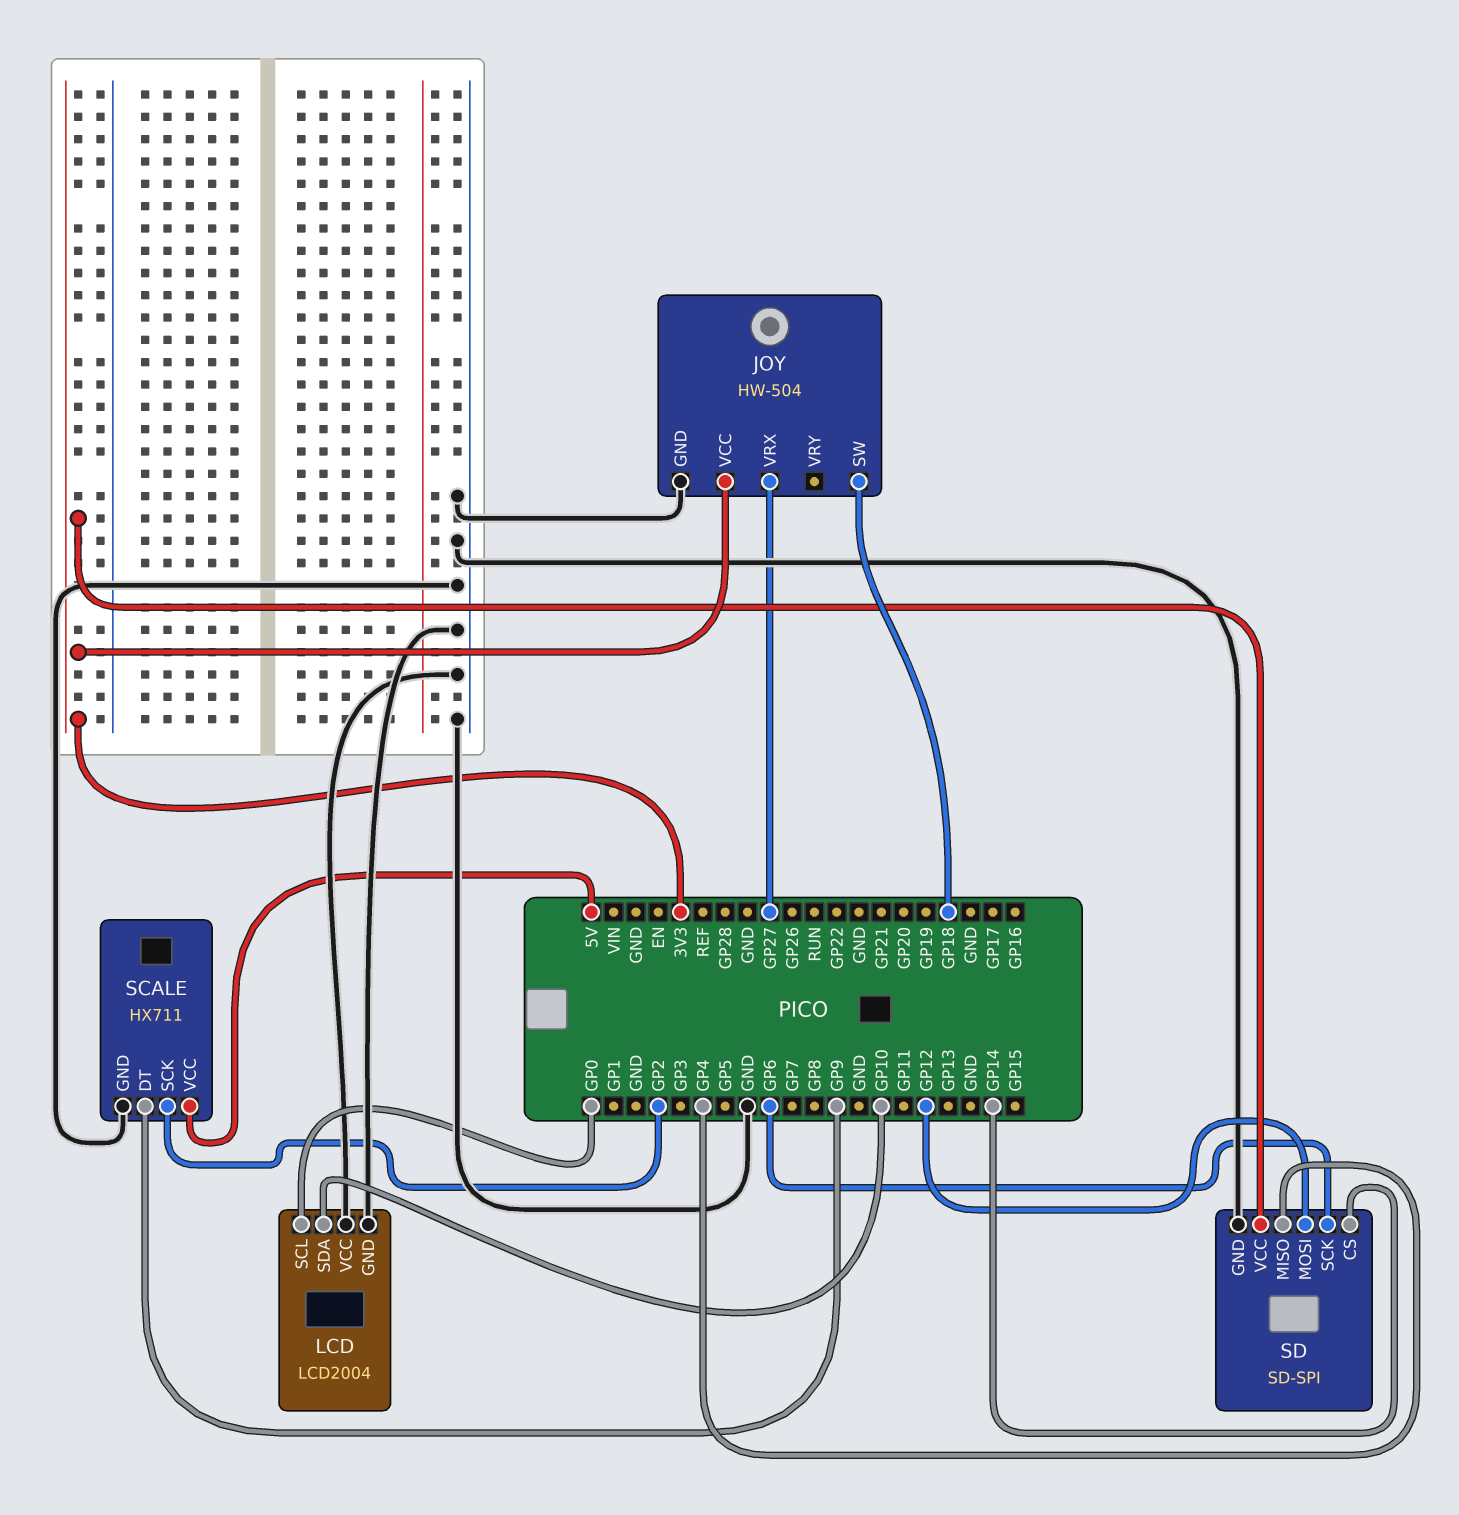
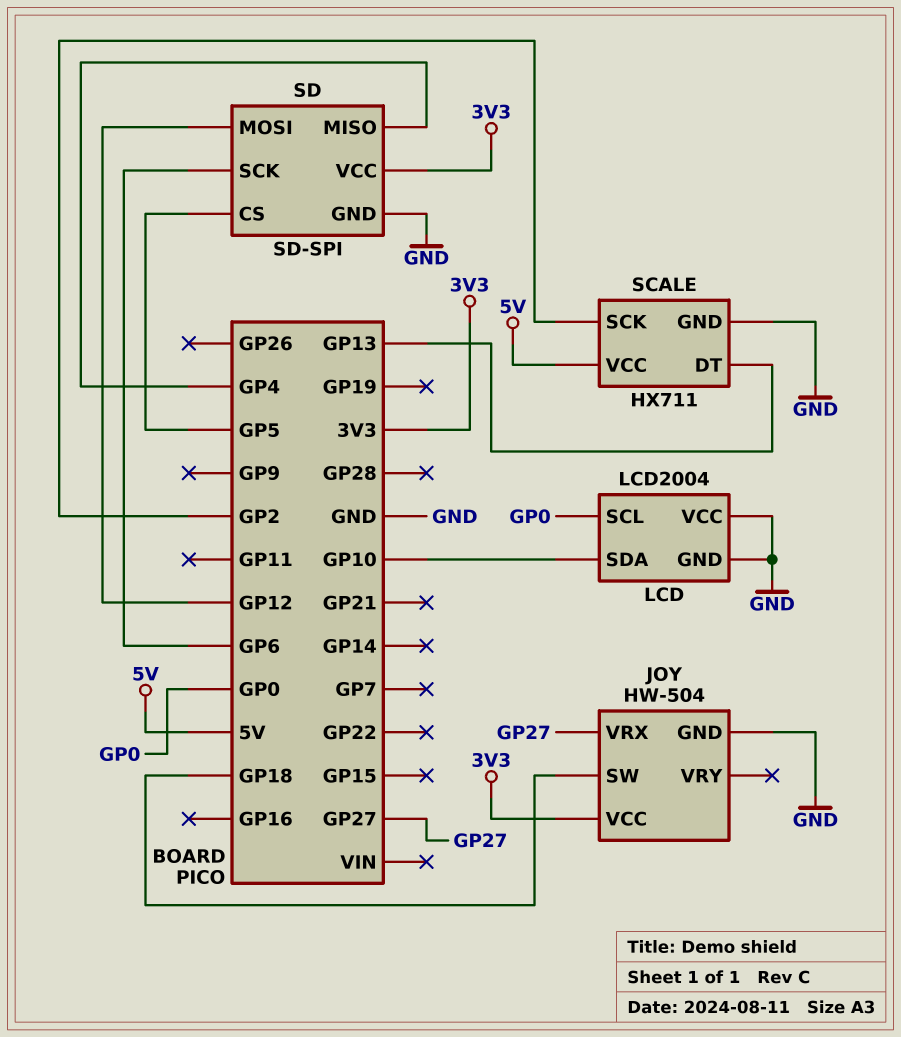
SCALE pin DT: GP9 -> GP13
SD pin CS: GP14 -> GP5

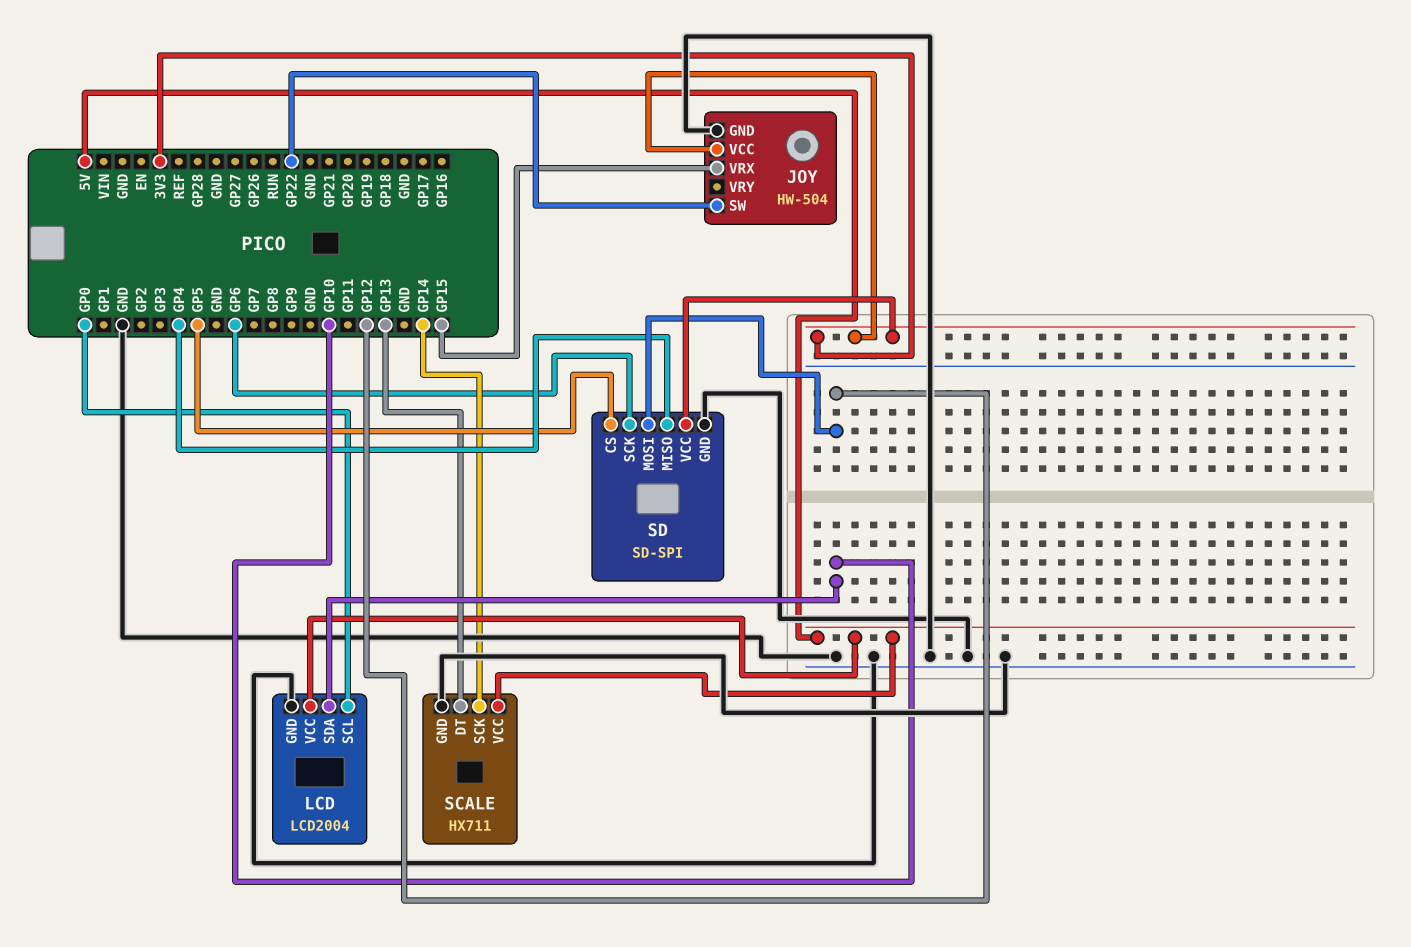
JOY pin SW: GP18 -> GP22
JOY pin VRX: GP27 -> GP15
LCD pin VCC: GND -> 5V
SCALE pin SCK: GP2 -> GP14

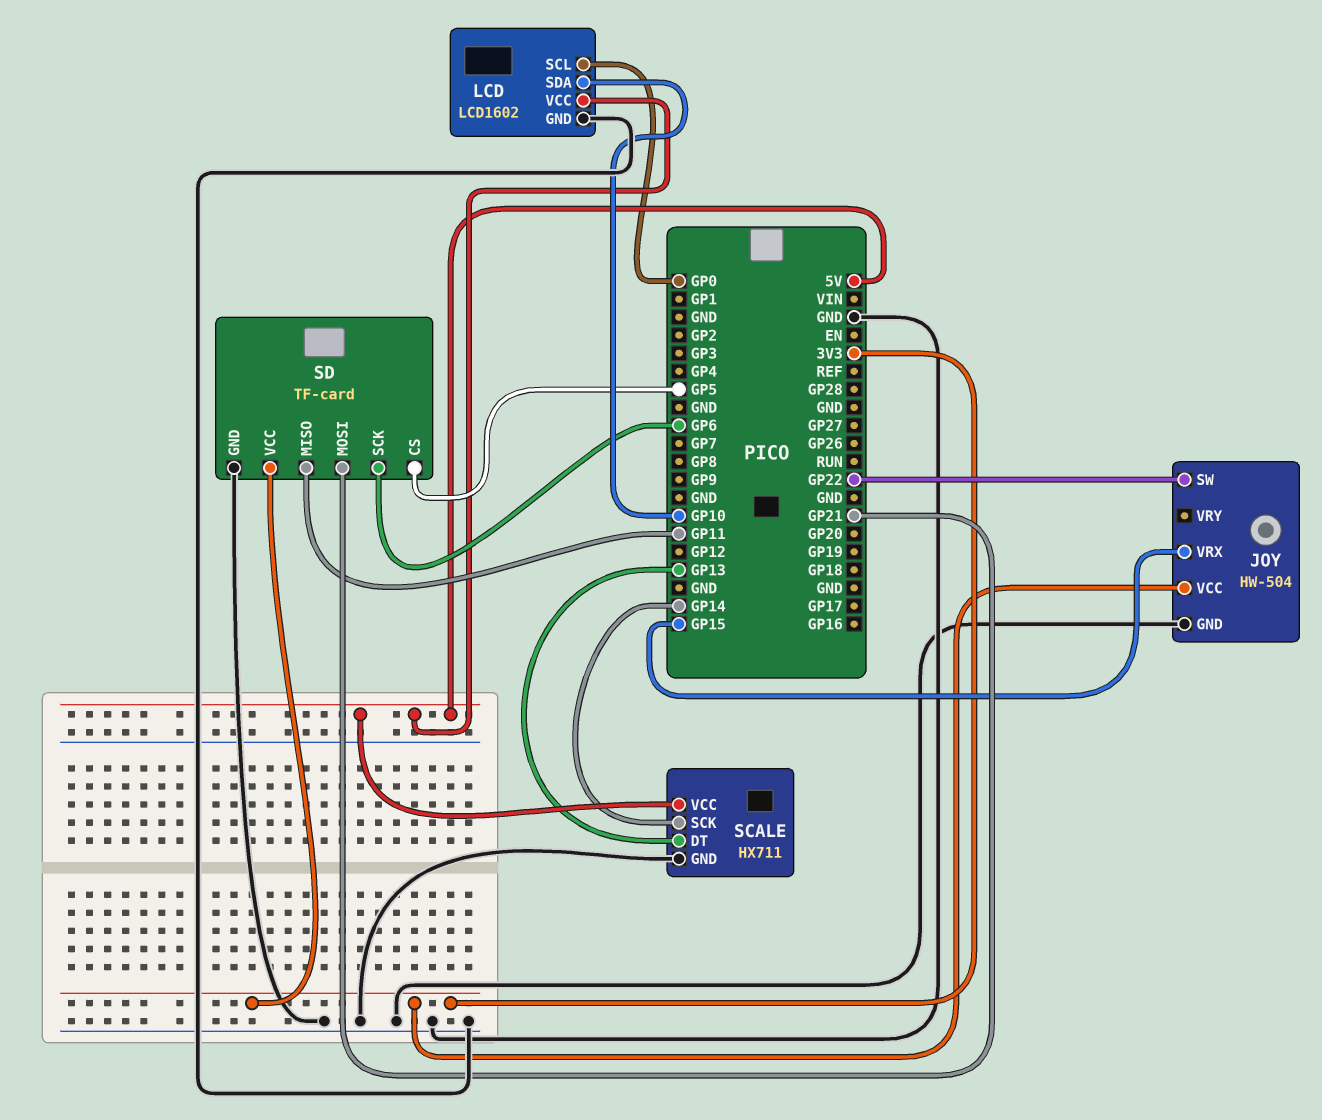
LCD: LCD2004 -> LCD1602
SD: SD-SPI -> TF-card
SD pin MISO: GP4 -> GP11
SD pin MOSI: GP12 -> GP21

